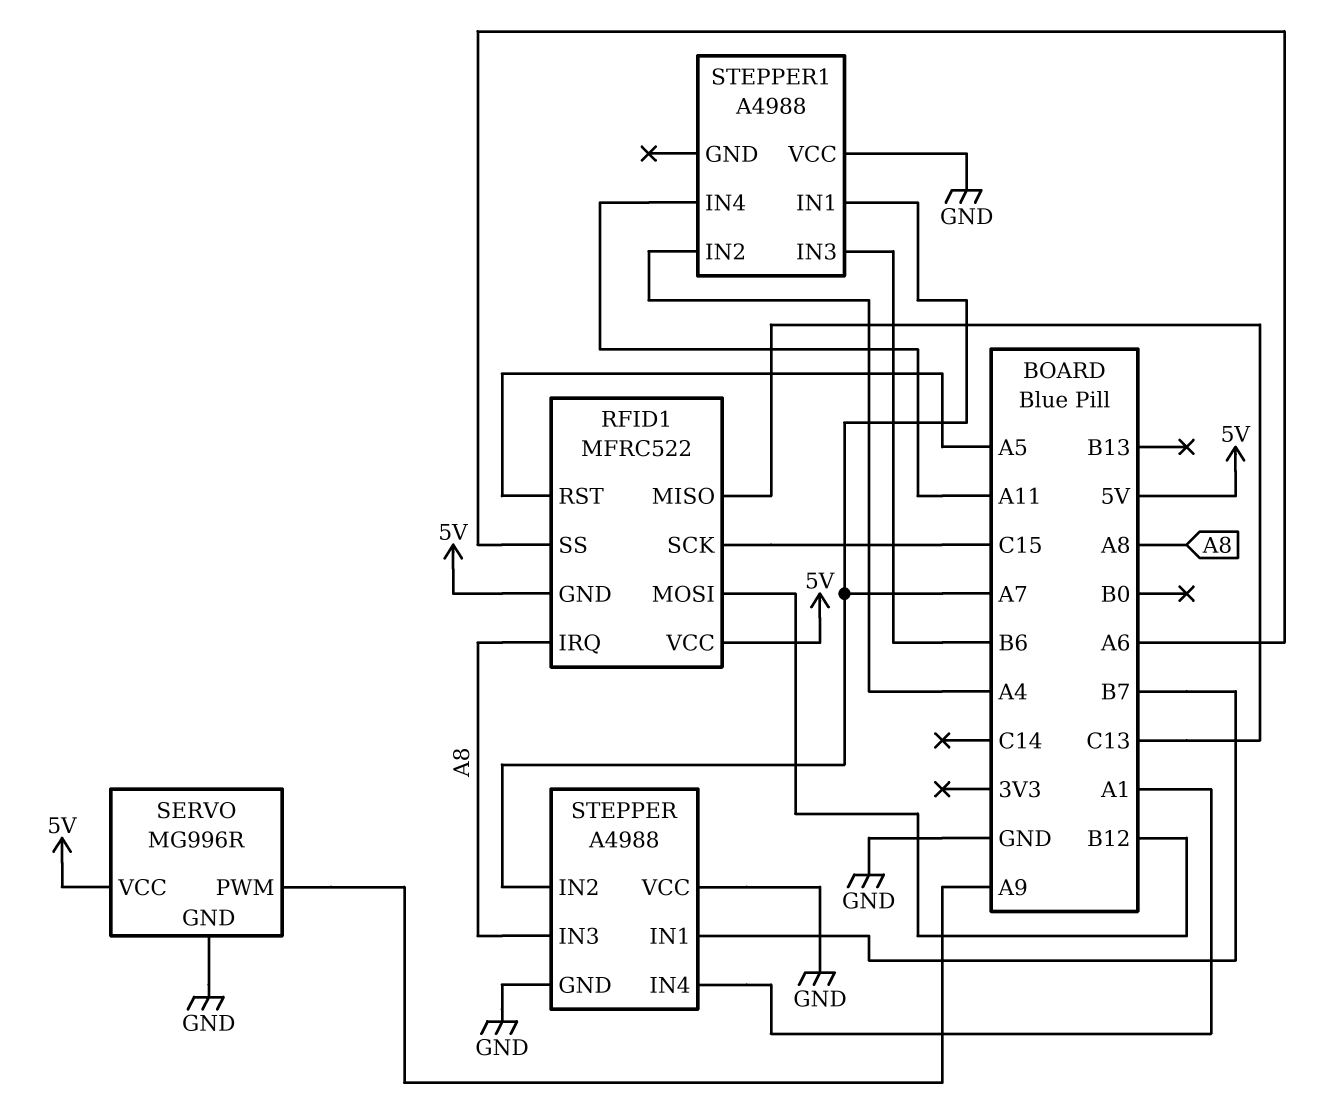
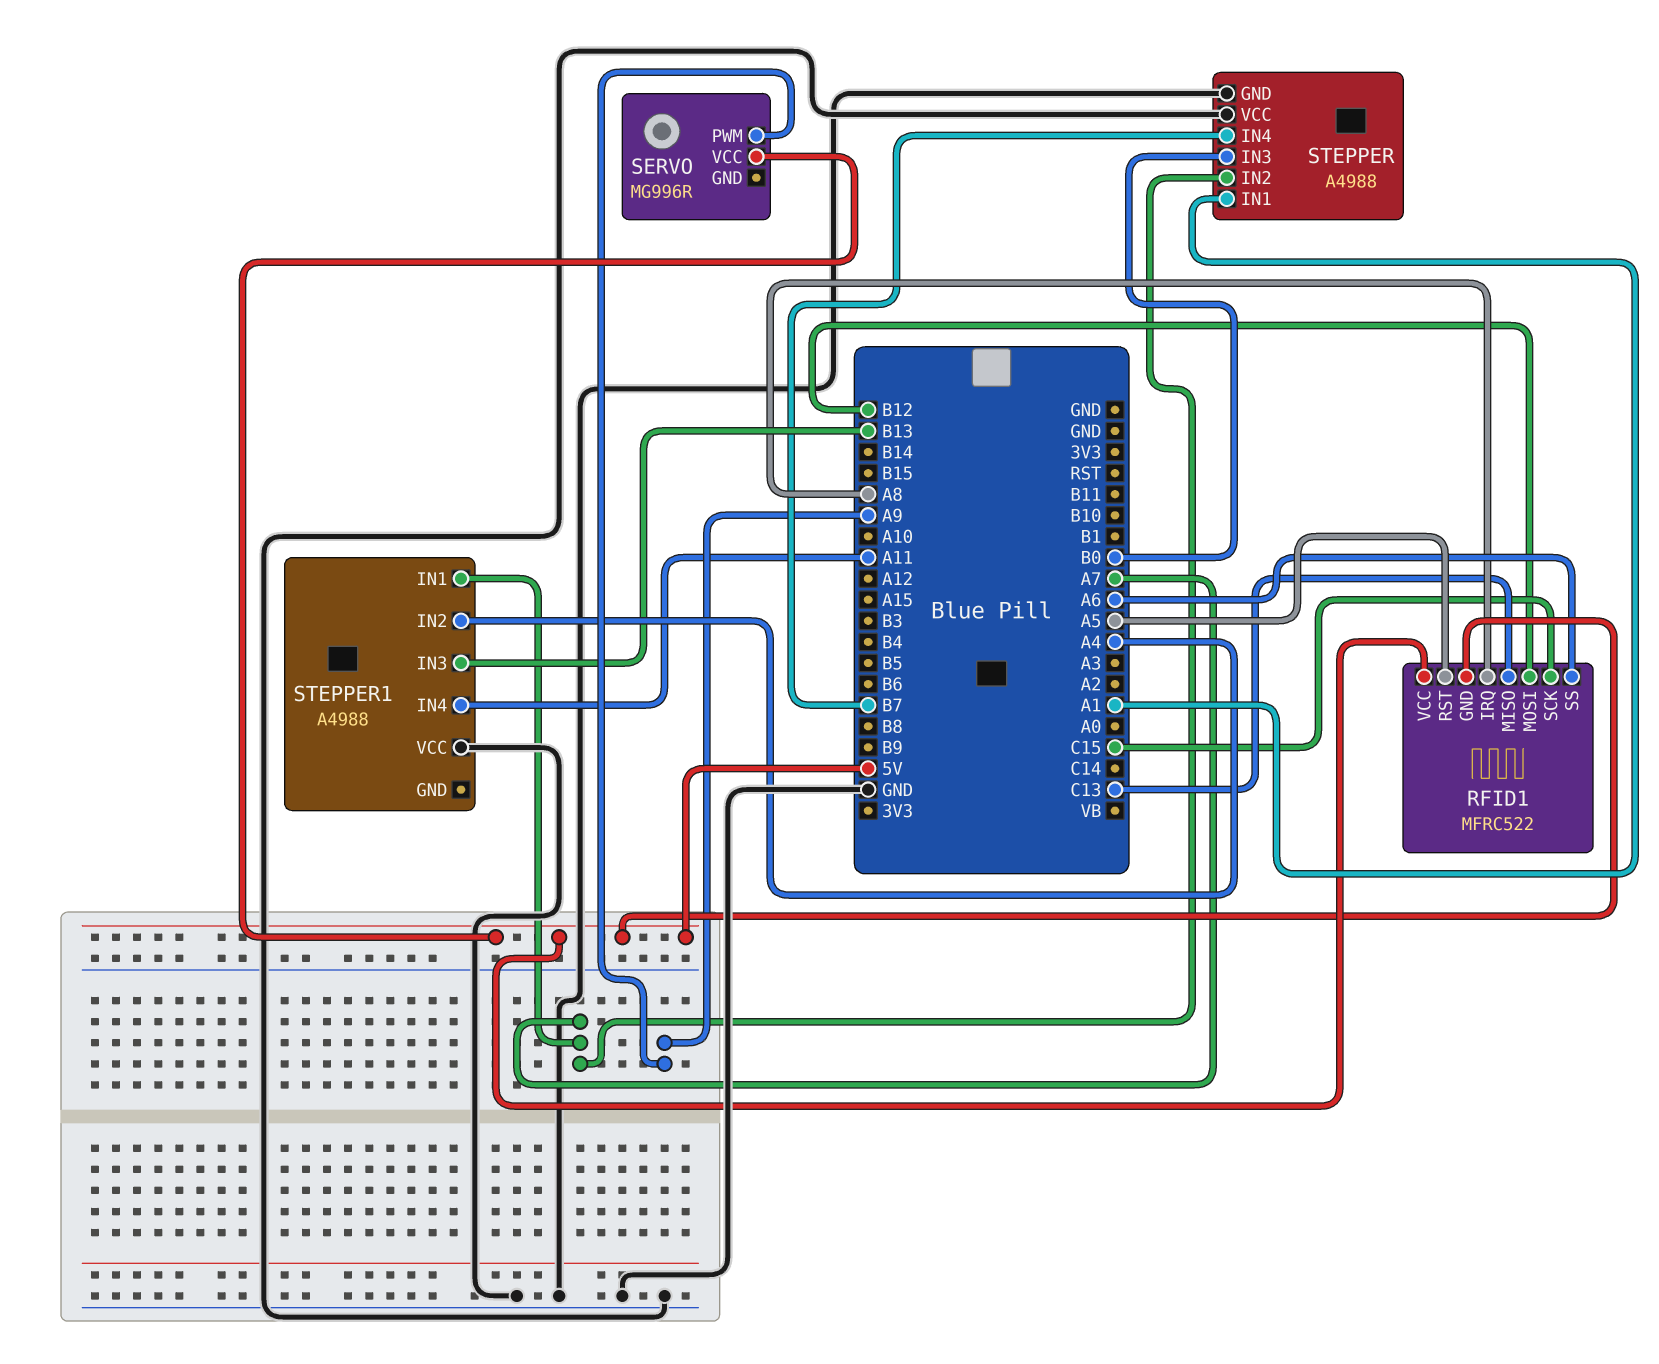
SERVO pin GND: GND -> none
STEPPER pin IN1: B7 -> A1
STEPPER pin IN3: A8 -> B0
STEPPER pin IN4: A1 -> B7
STEPPER1 pin IN3: B6 -> B13

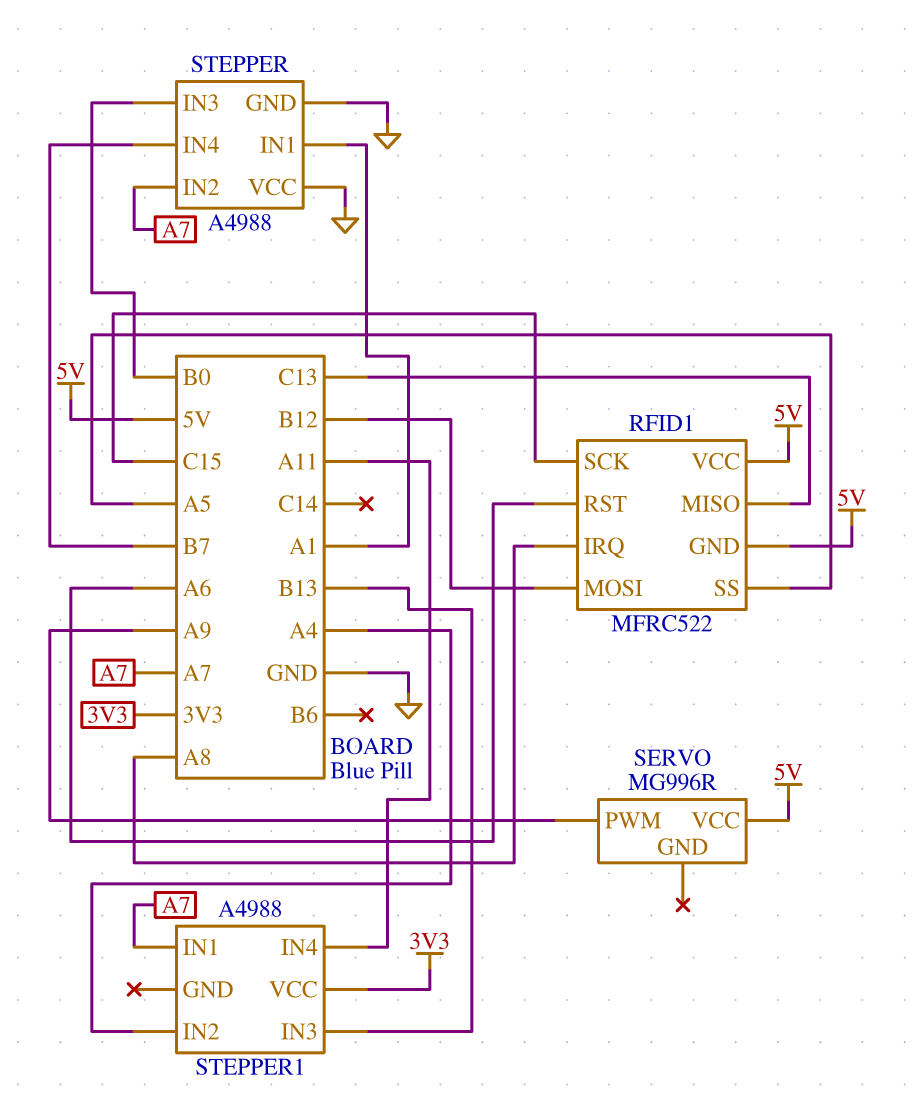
RFID1 pin RST: A5 -> A6
RFID1 pin SS: A6 -> A5
STEPPER1 pin VCC: GND -> 3V3

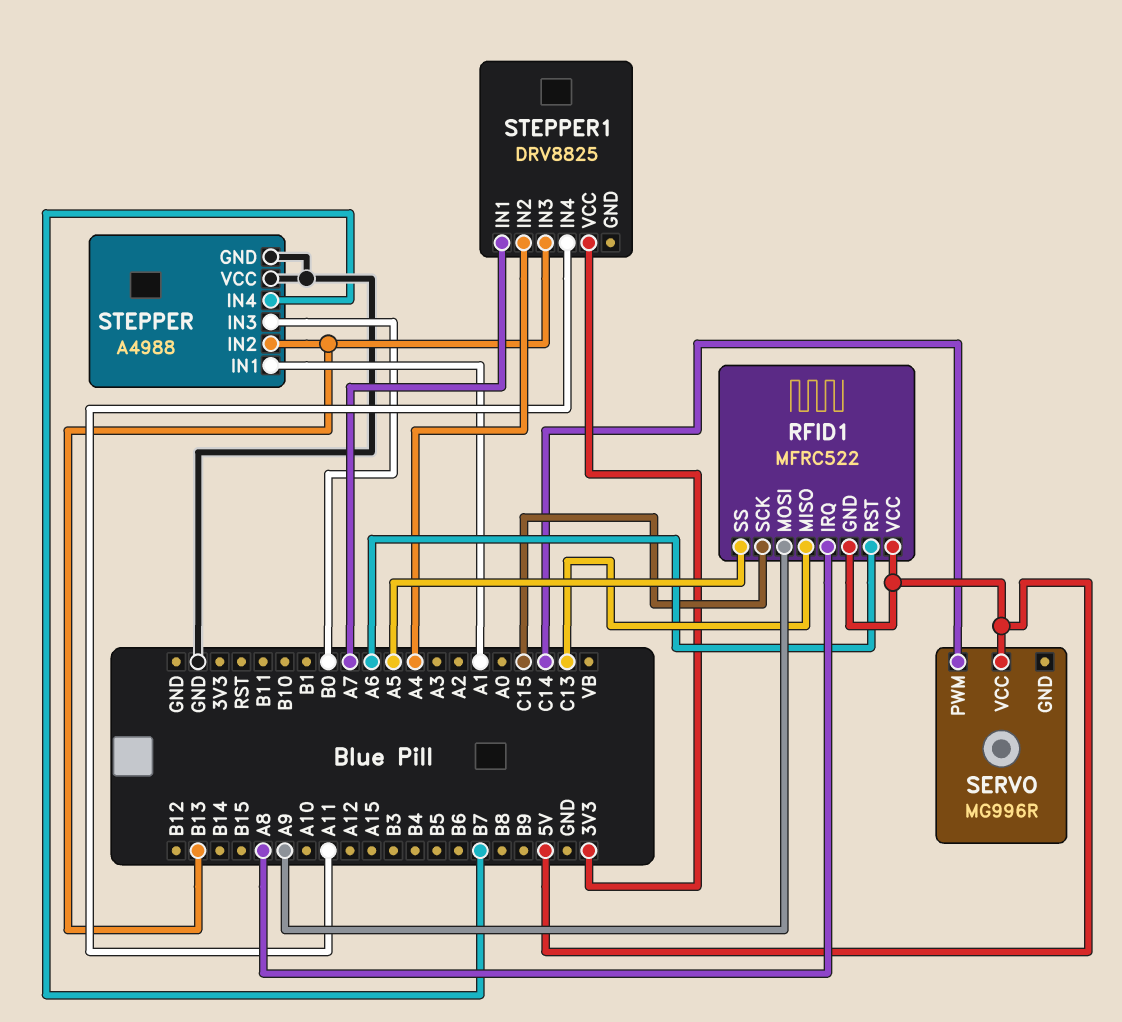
RFID1 pin MOSI: B12 -> A9
SERVO pin PWM: A9 -> C14
STEPPER pin IN2: A7 -> B13
STEPPER1: A4988 -> DRV8825

